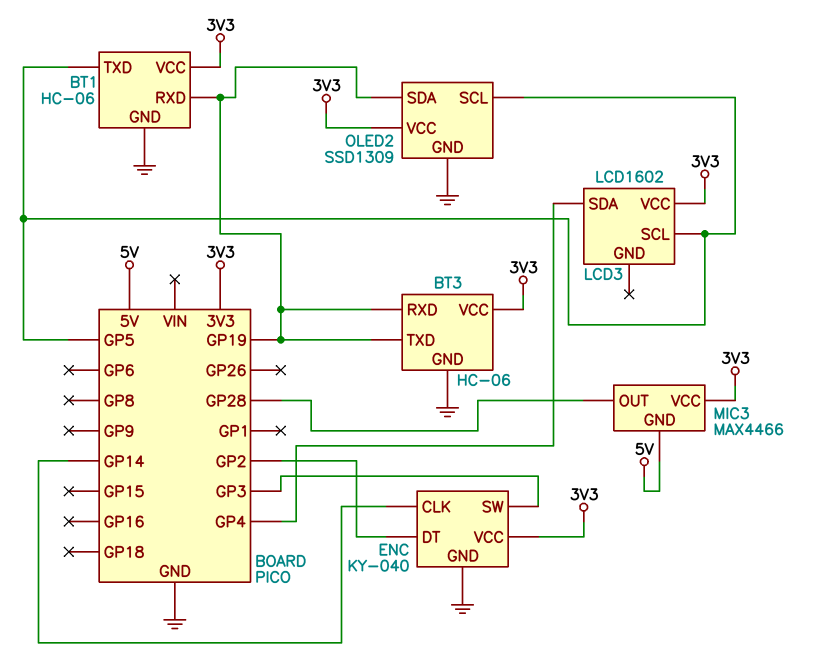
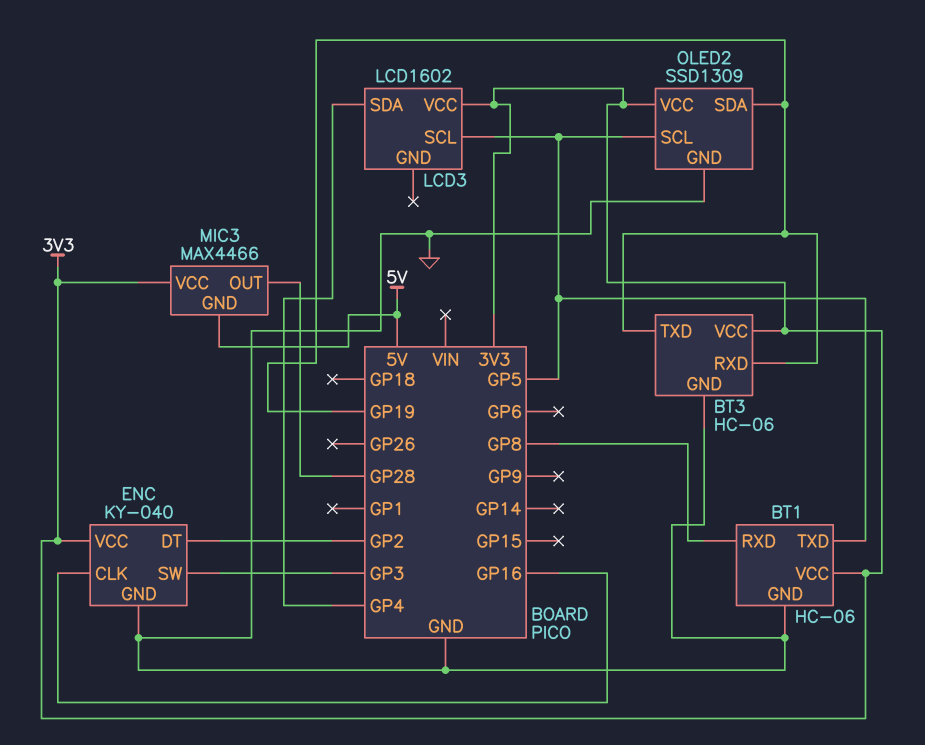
BT1 pin RXD: GP19 -> GP8
ENC pin CLK: GP14 -> GP16

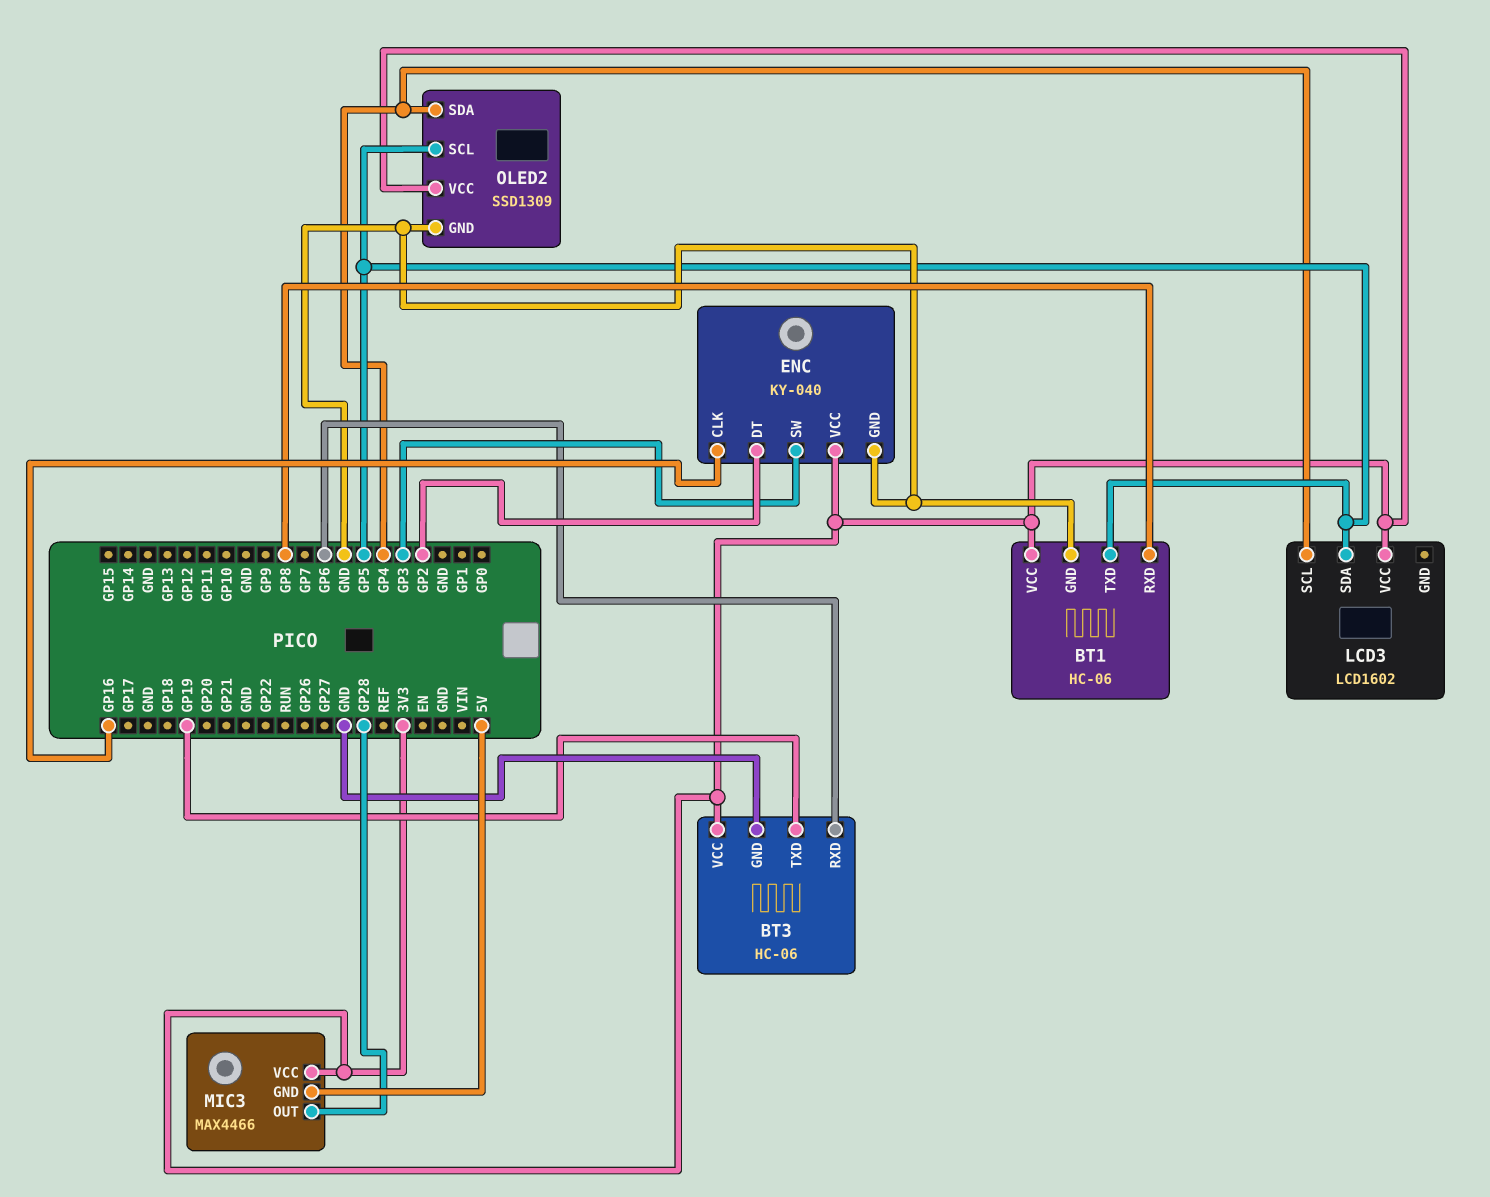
BT3 pin RXD: GP19 -> GP6
LCD3 pin SCL: GP5 -> GP4
LCD3 pin SDA: GP4 -> GP5
OLED2 pin SDA: GP19 -> GP4

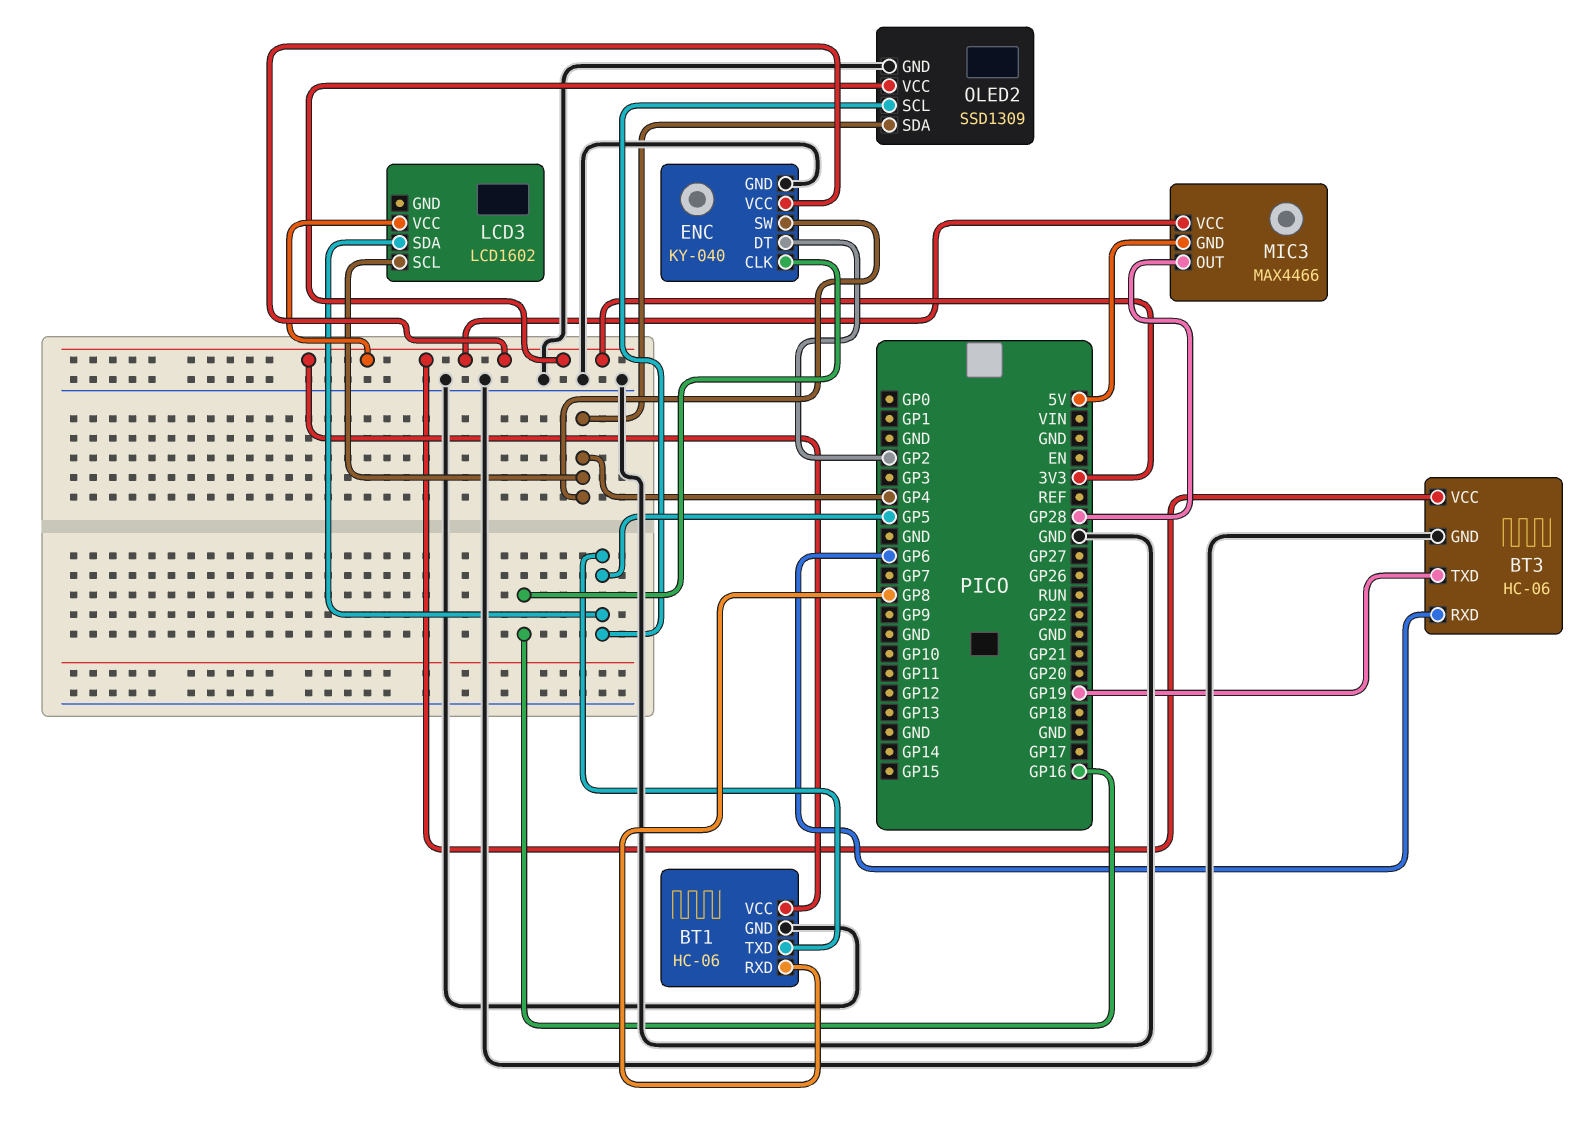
ENC pin SW: GP3 -> GP4

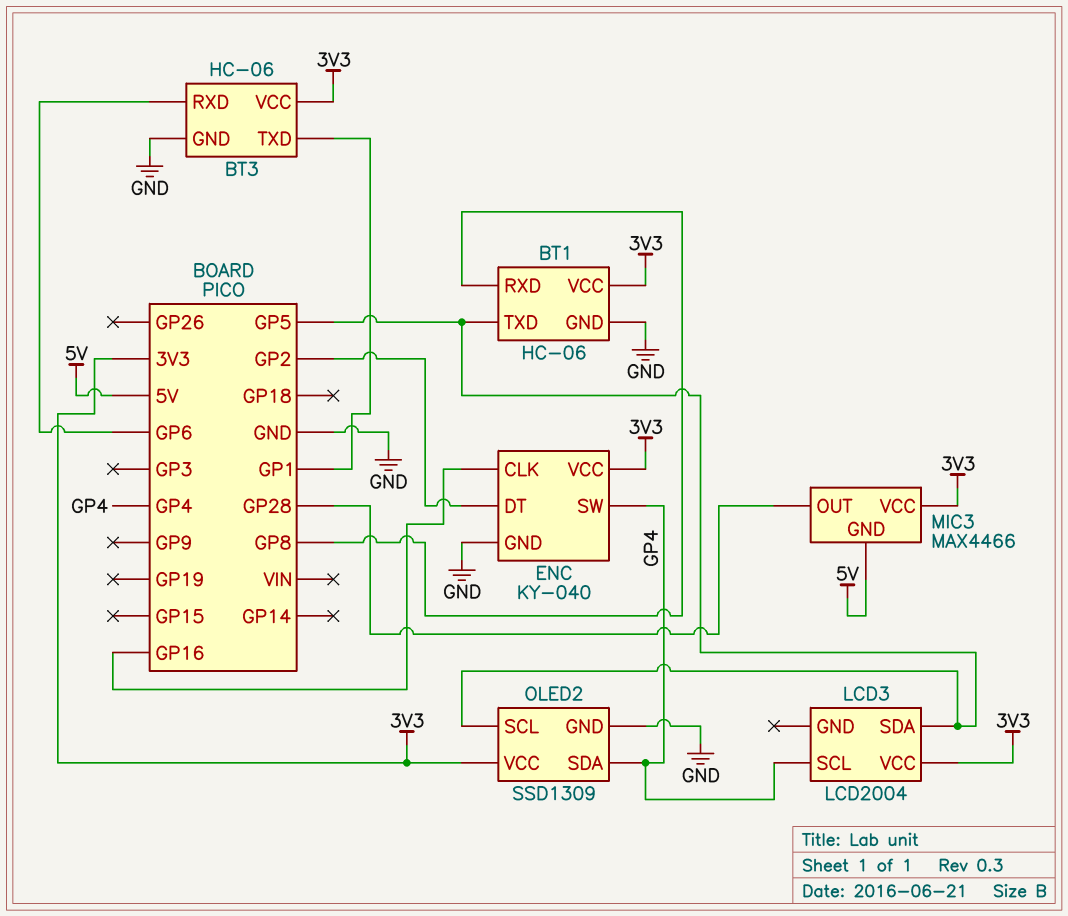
BT3 pin TXD: GP19 -> GP1
LCD3: LCD1602 -> LCD2004

